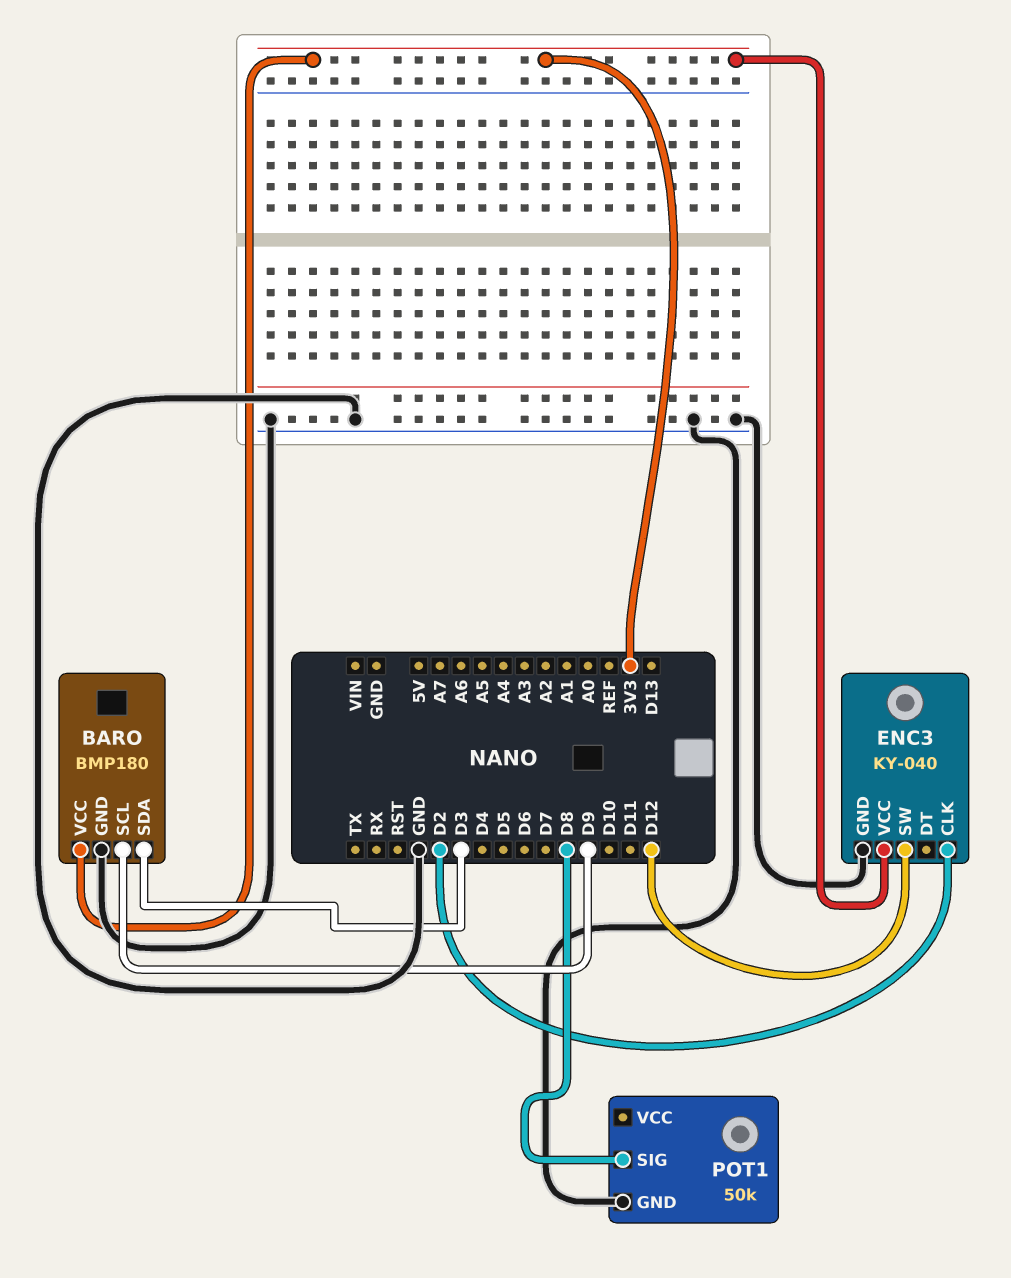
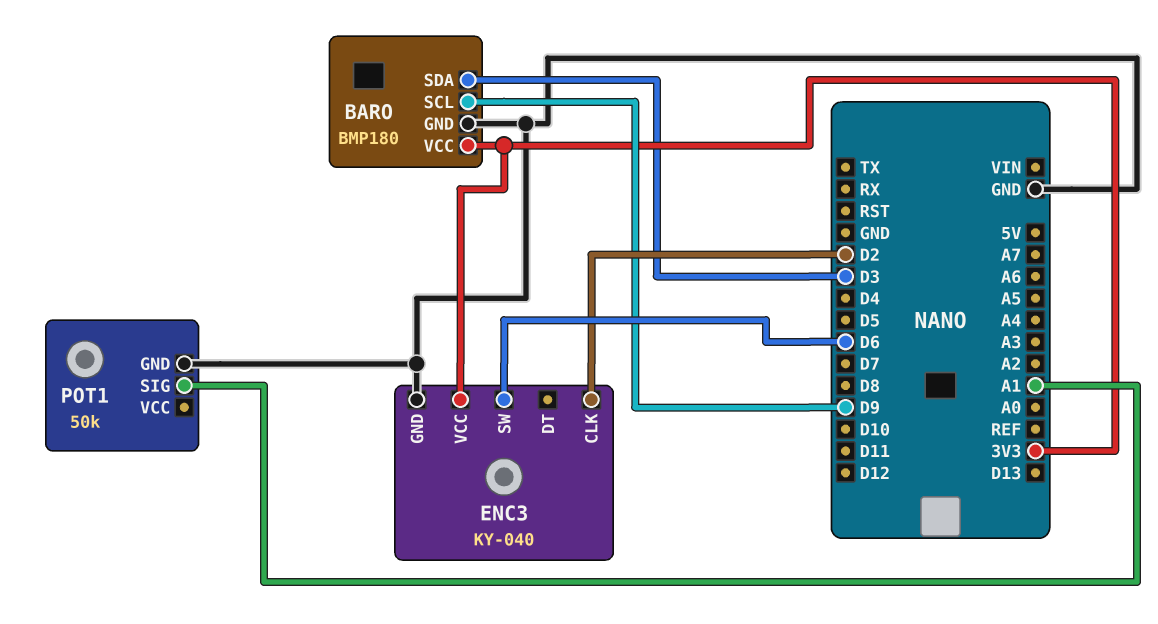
ENC3 pin SW: D12 -> D6
POT1 pin SIG: D8 -> A1

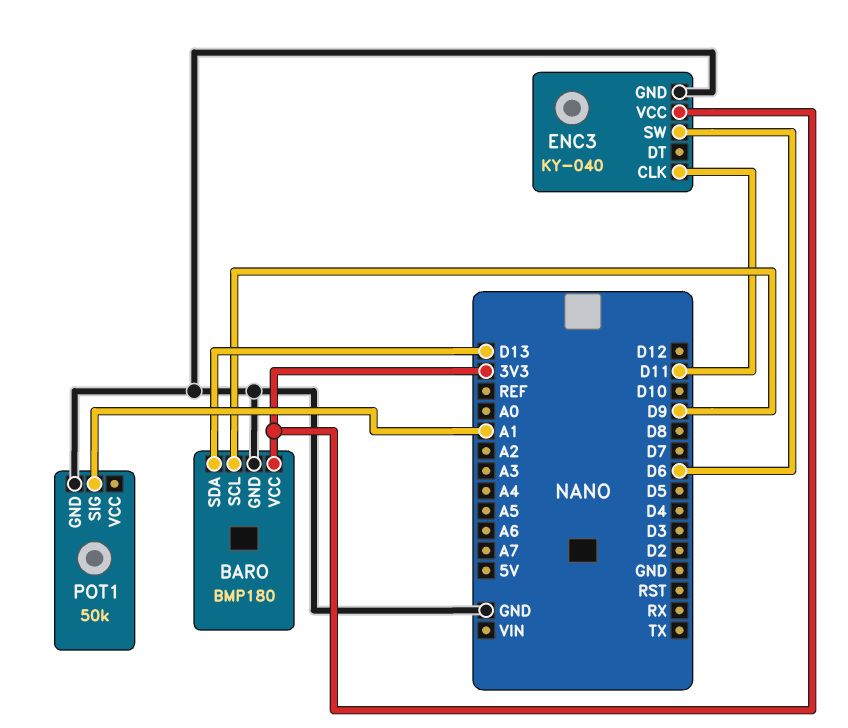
BARO pin SDA: D3 -> D13
ENC3 pin CLK: D2 -> D11

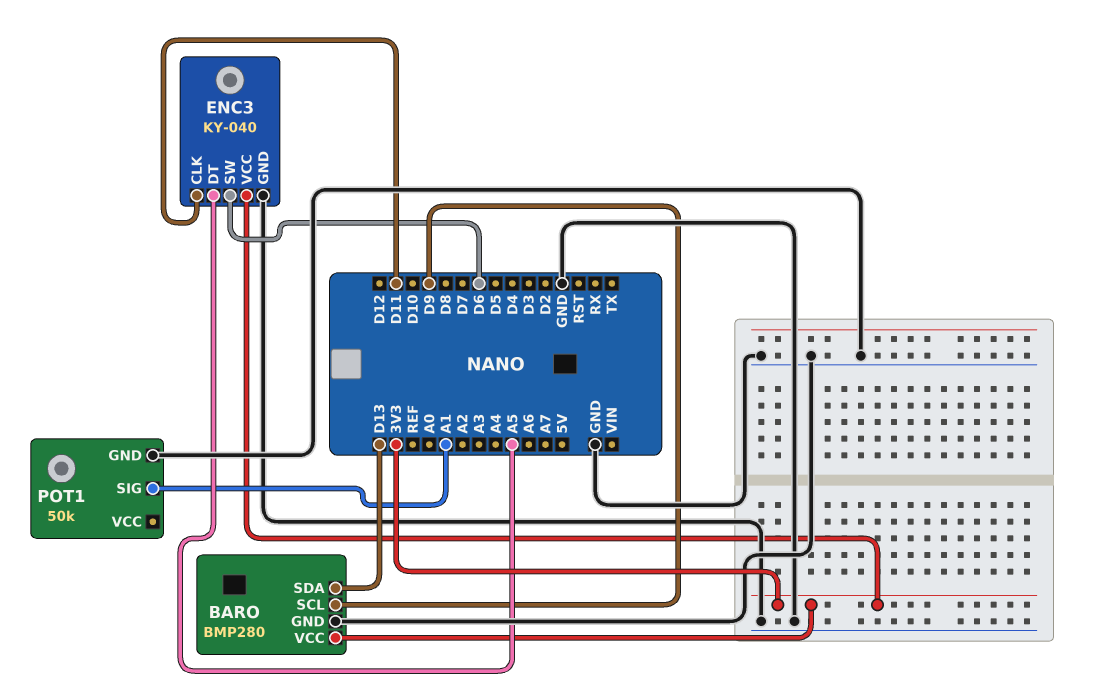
BARO: BMP180 -> BMP280
ENC3 pin DT: none -> A5

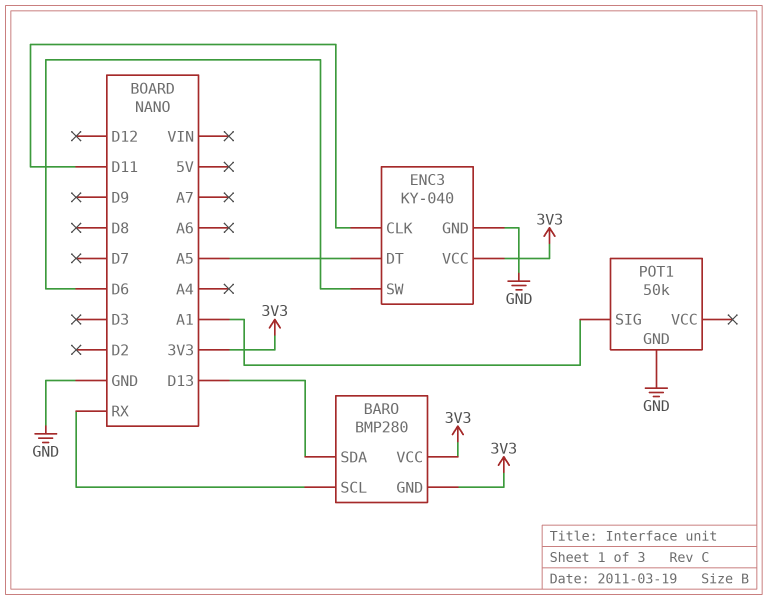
BARO pin GND: GND -> 3V3
BARO pin SCL: D9 -> RX

